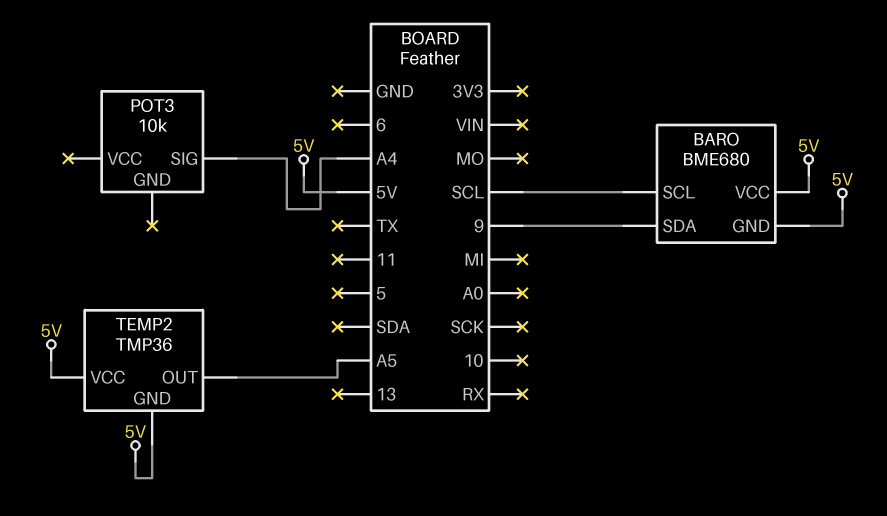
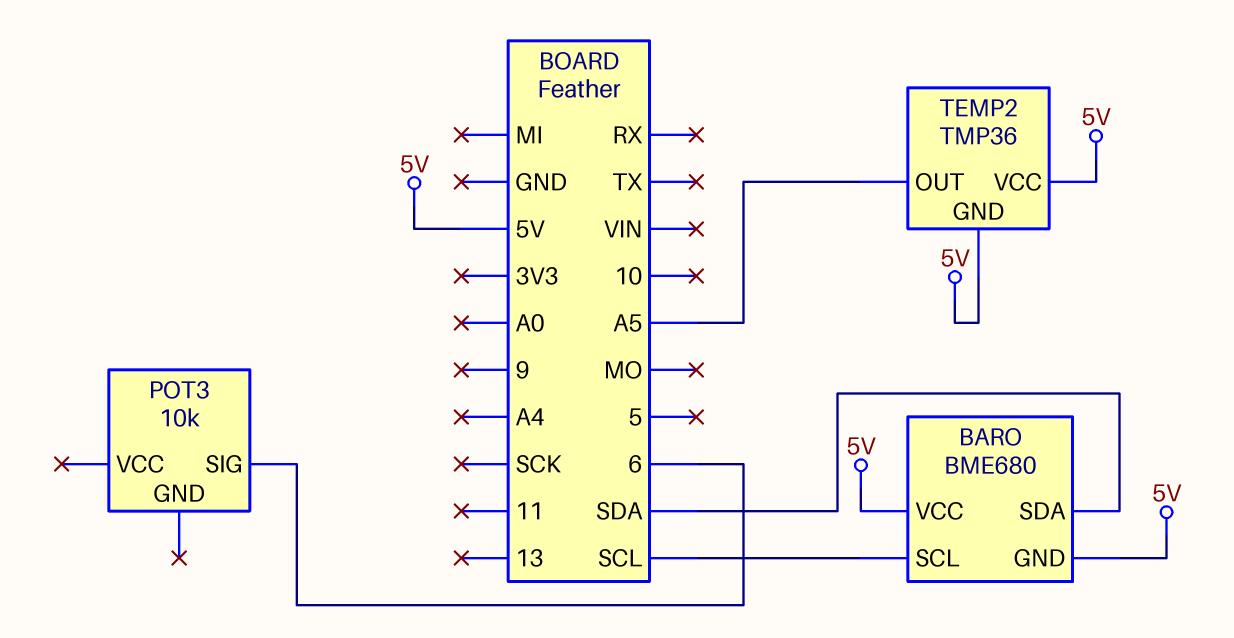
BARO pin SDA: 9 -> SDA
POT3 pin SIG: A4 -> 6

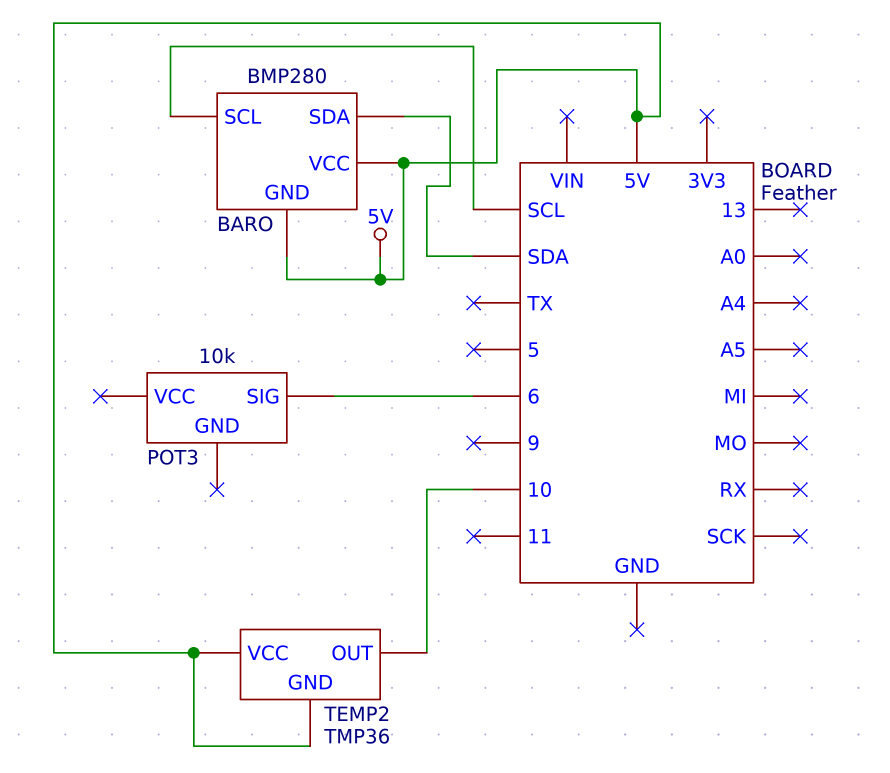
BARO: BME680 -> BMP280
TEMP2 pin OUT: A5 -> 10

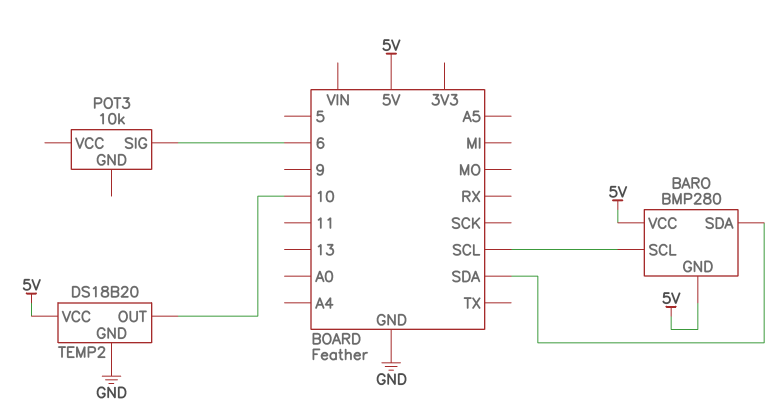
TEMP2: TMP36 -> DS18B20
TEMP2 pin GND: 5V -> GND

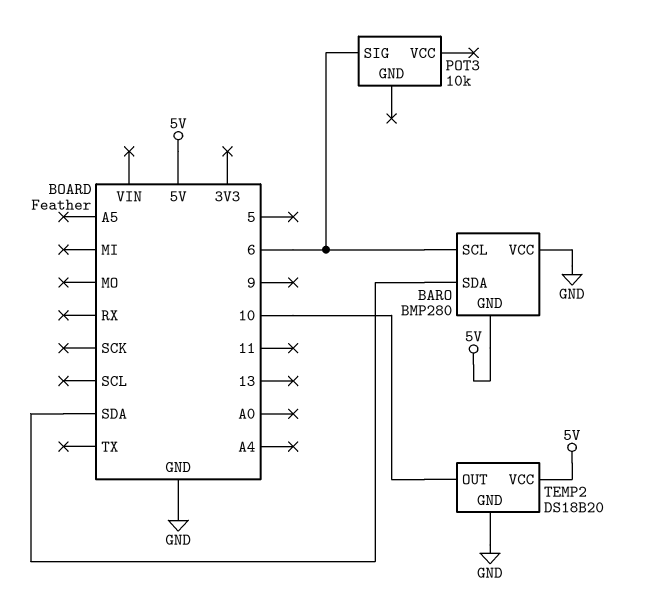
BARO pin SCL: SCL -> 6
BARO pin VCC: 5V -> GND

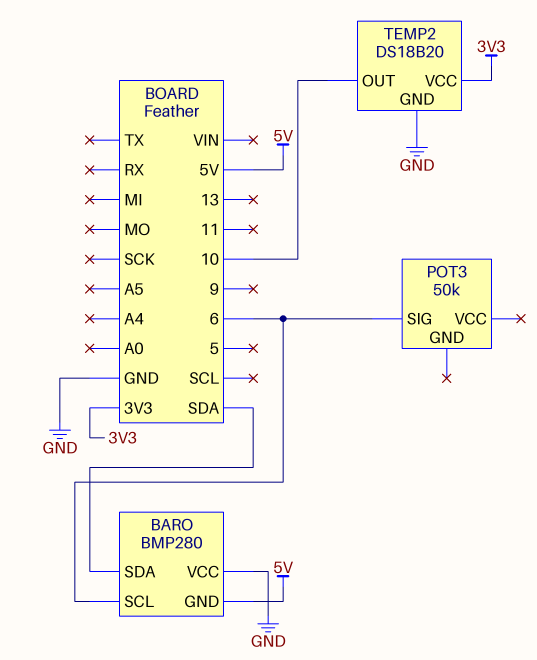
POT3: 10k -> 50k
TEMP2 pin VCC: 5V -> 3V3

